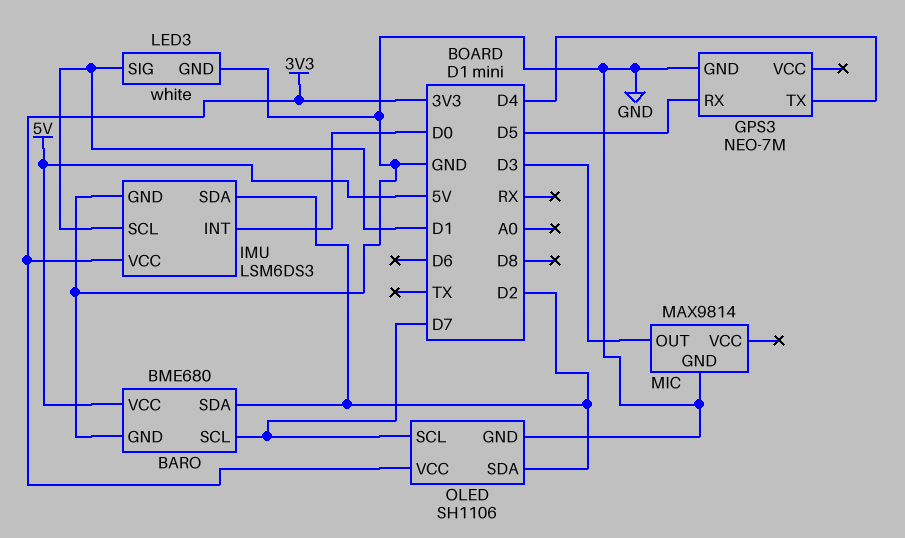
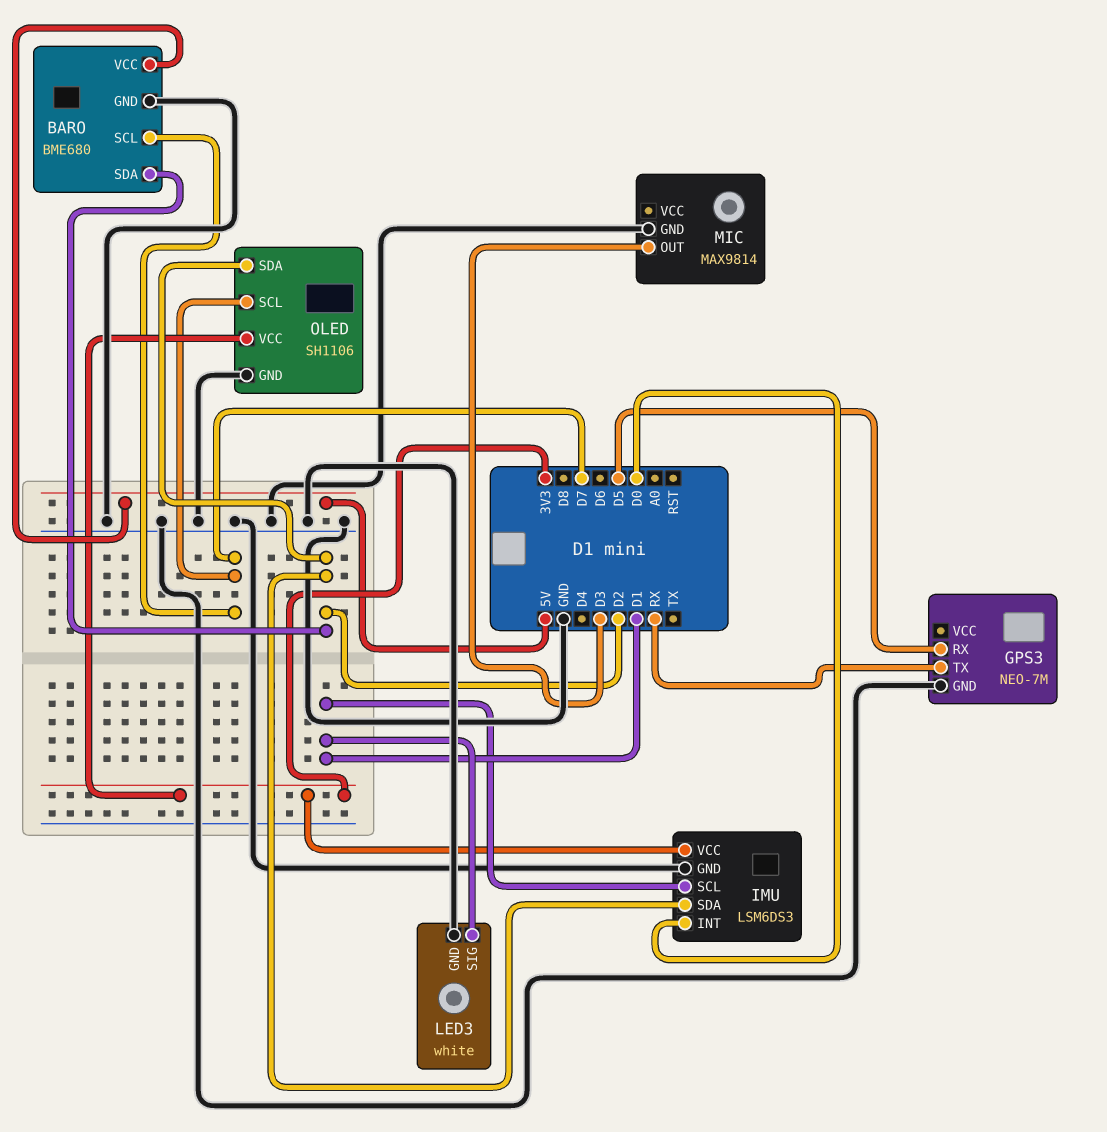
GPS3 pin TX: D4 -> RX

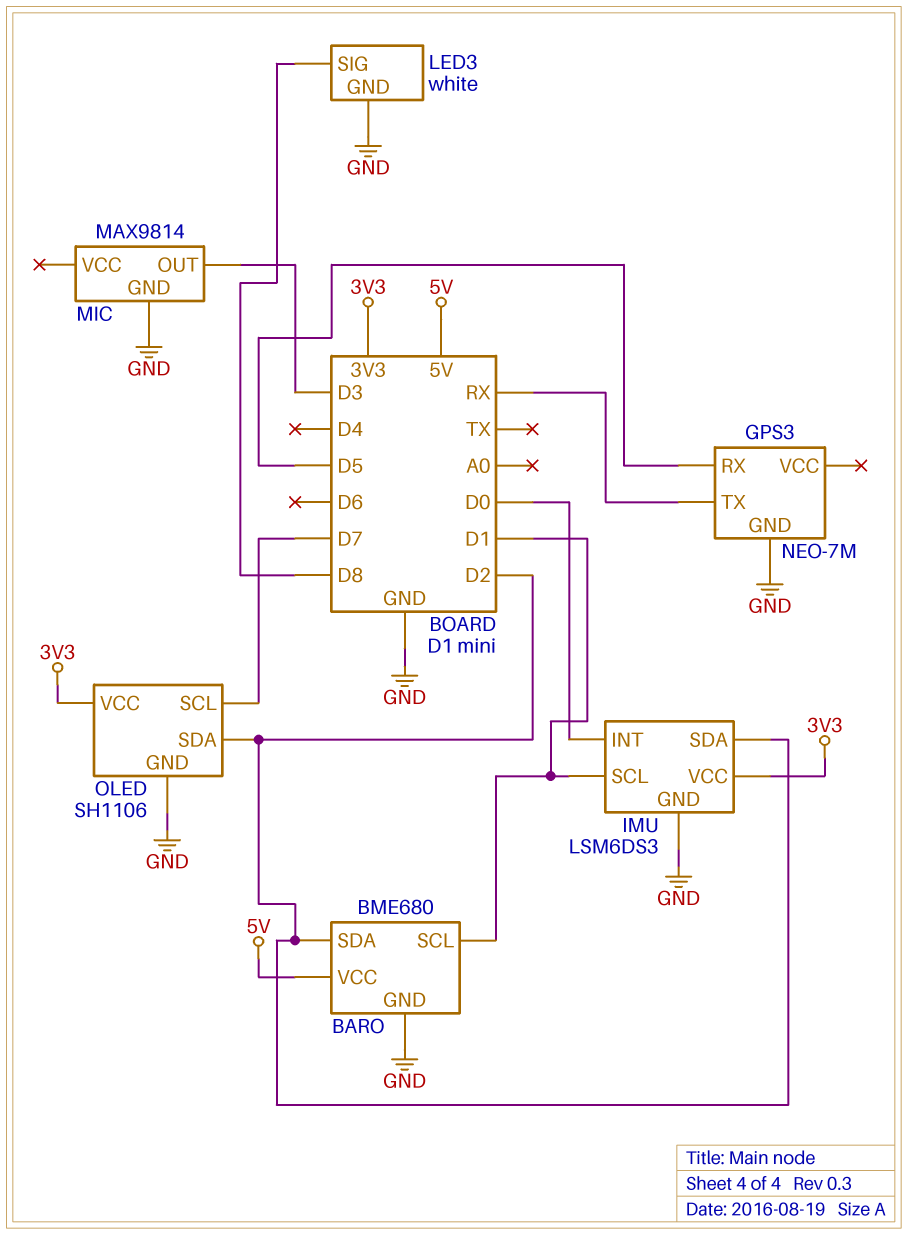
BARO pin SCL: D7 -> D1
LED3 pin SIG: D1 -> D8

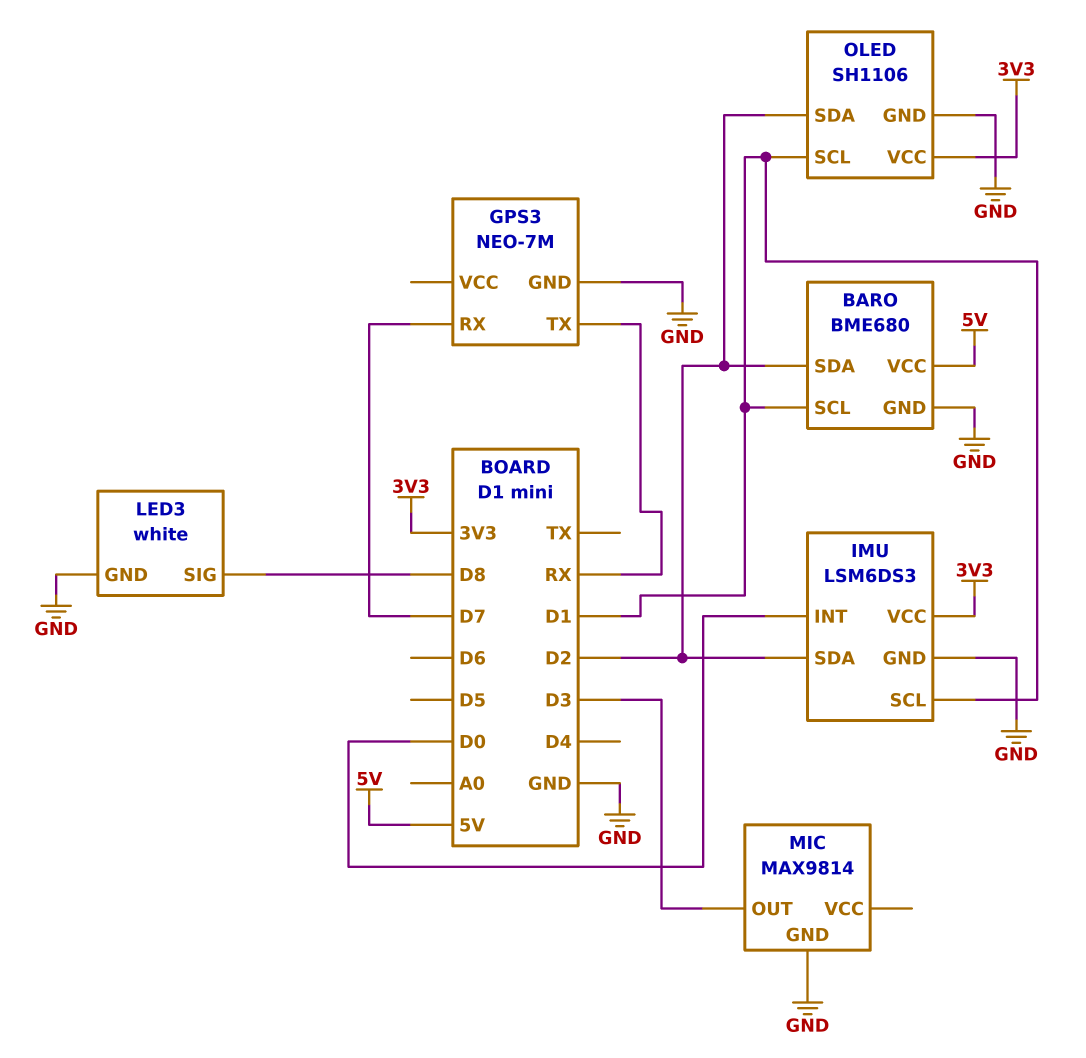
GPS3 pin RX: D5 -> D7
OLED pin SCL: D7 -> D1

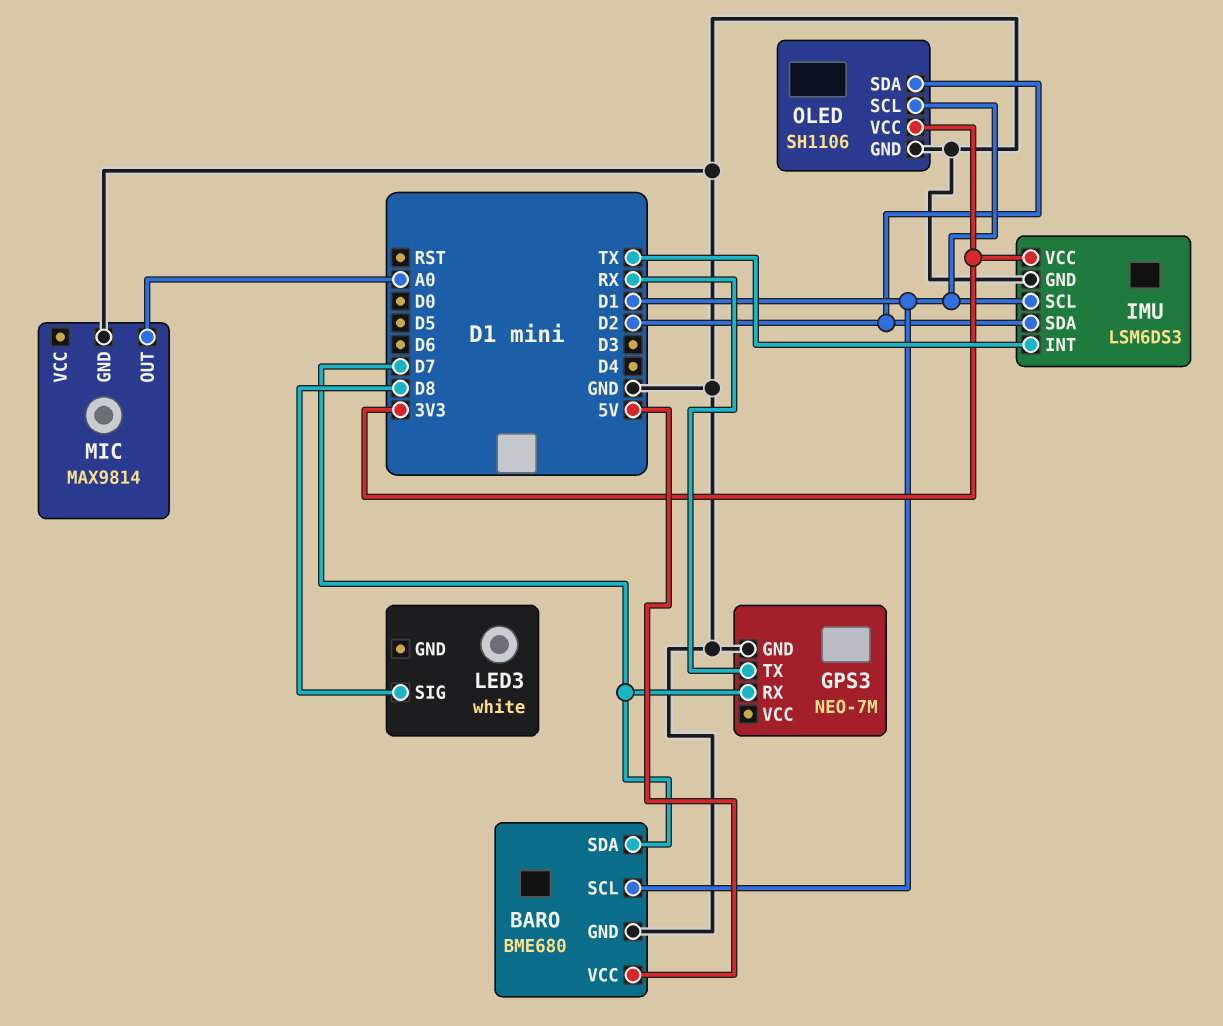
BARO pin SDA: D2 -> D7
IMU pin INT: D0 -> TX
LED3 pin GND: GND -> none
MIC pin OUT: D3 -> A0

